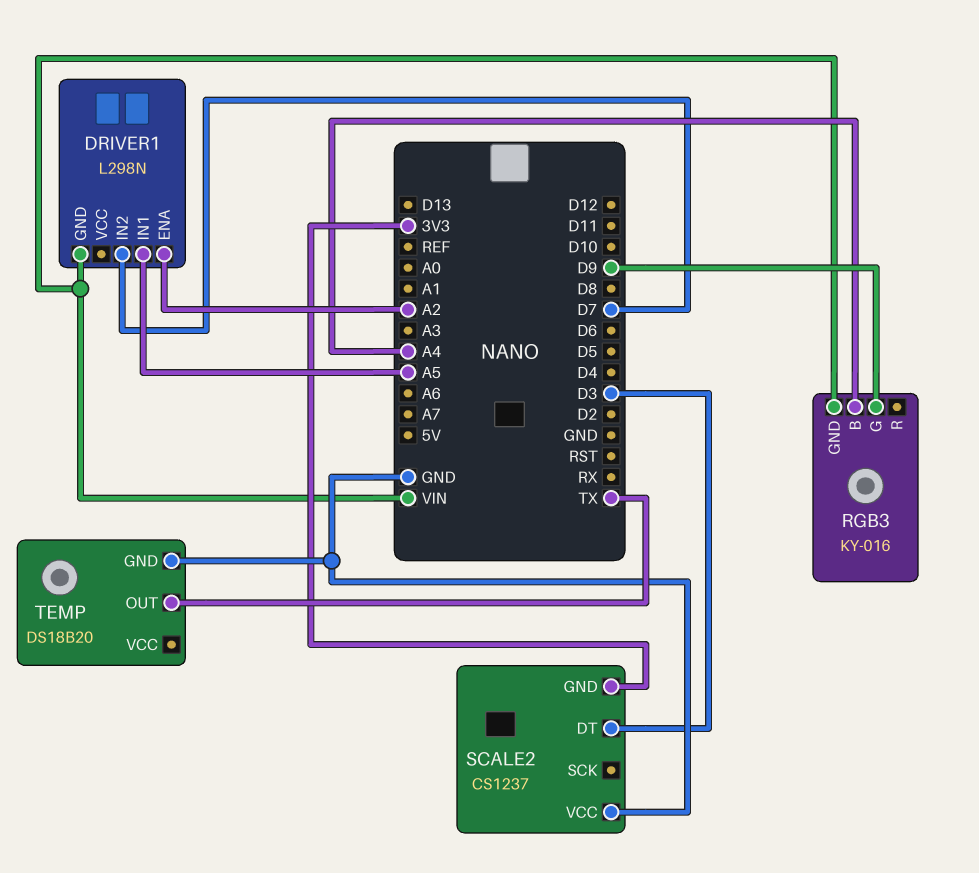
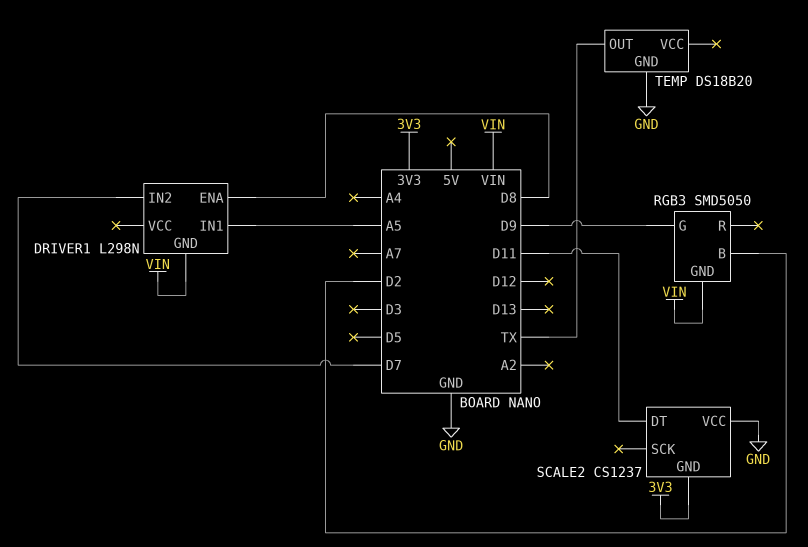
DRIVER1 pin ENA: A2 -> D8
RGB3: KY-016 -> SMD5050
RGB3 pin B: A4 -> D2
SCALE2 pin DT: D3 -> D11

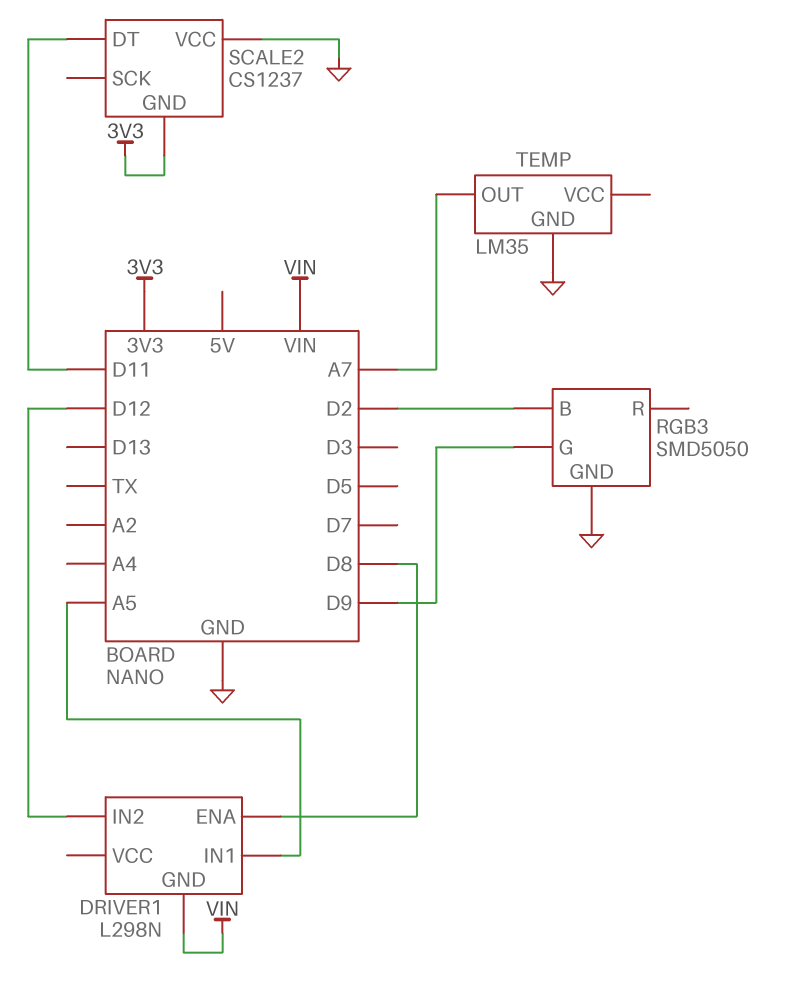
DRIVER1 pin IN2: D7 -> D12
RGB3 pin GND: VIN -> GND
TEMP: DS18B20 -> LM35
TEMP pin OUT: TX -> A7

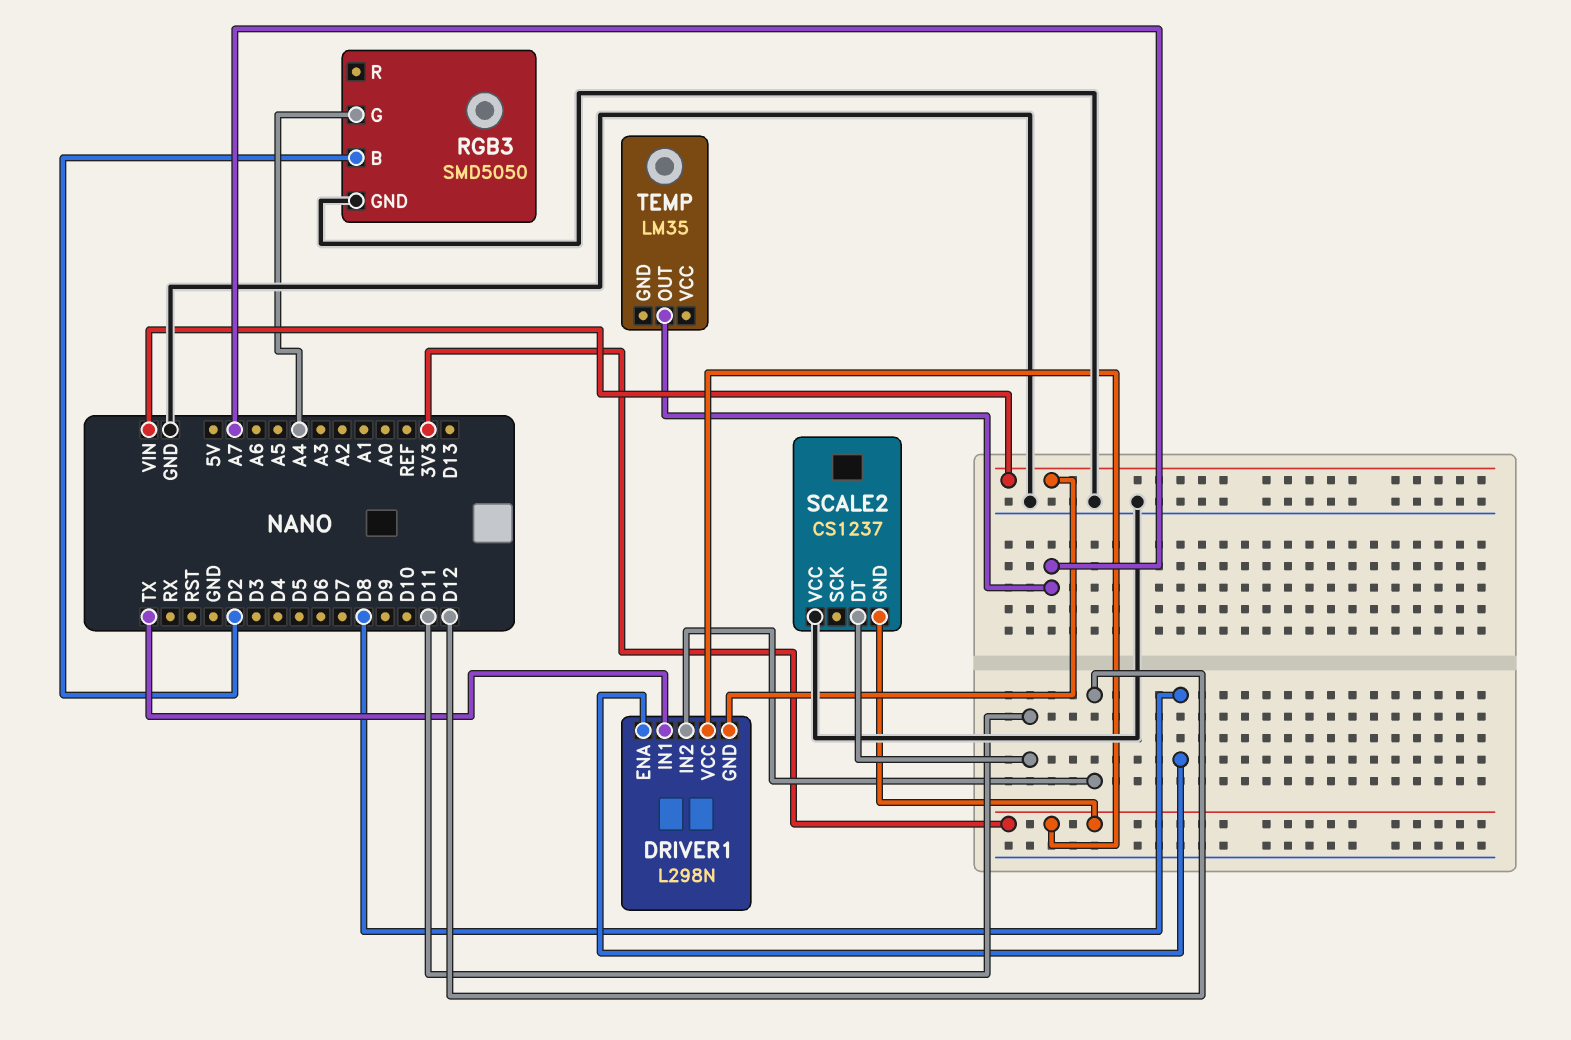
DRIVER1 pin IN1: A5 -> TX
DRIVER1 pin VCC: none -> 3V3
RGB3 pin G: D9 -> A4
TEMP pin GND: GND -> none

